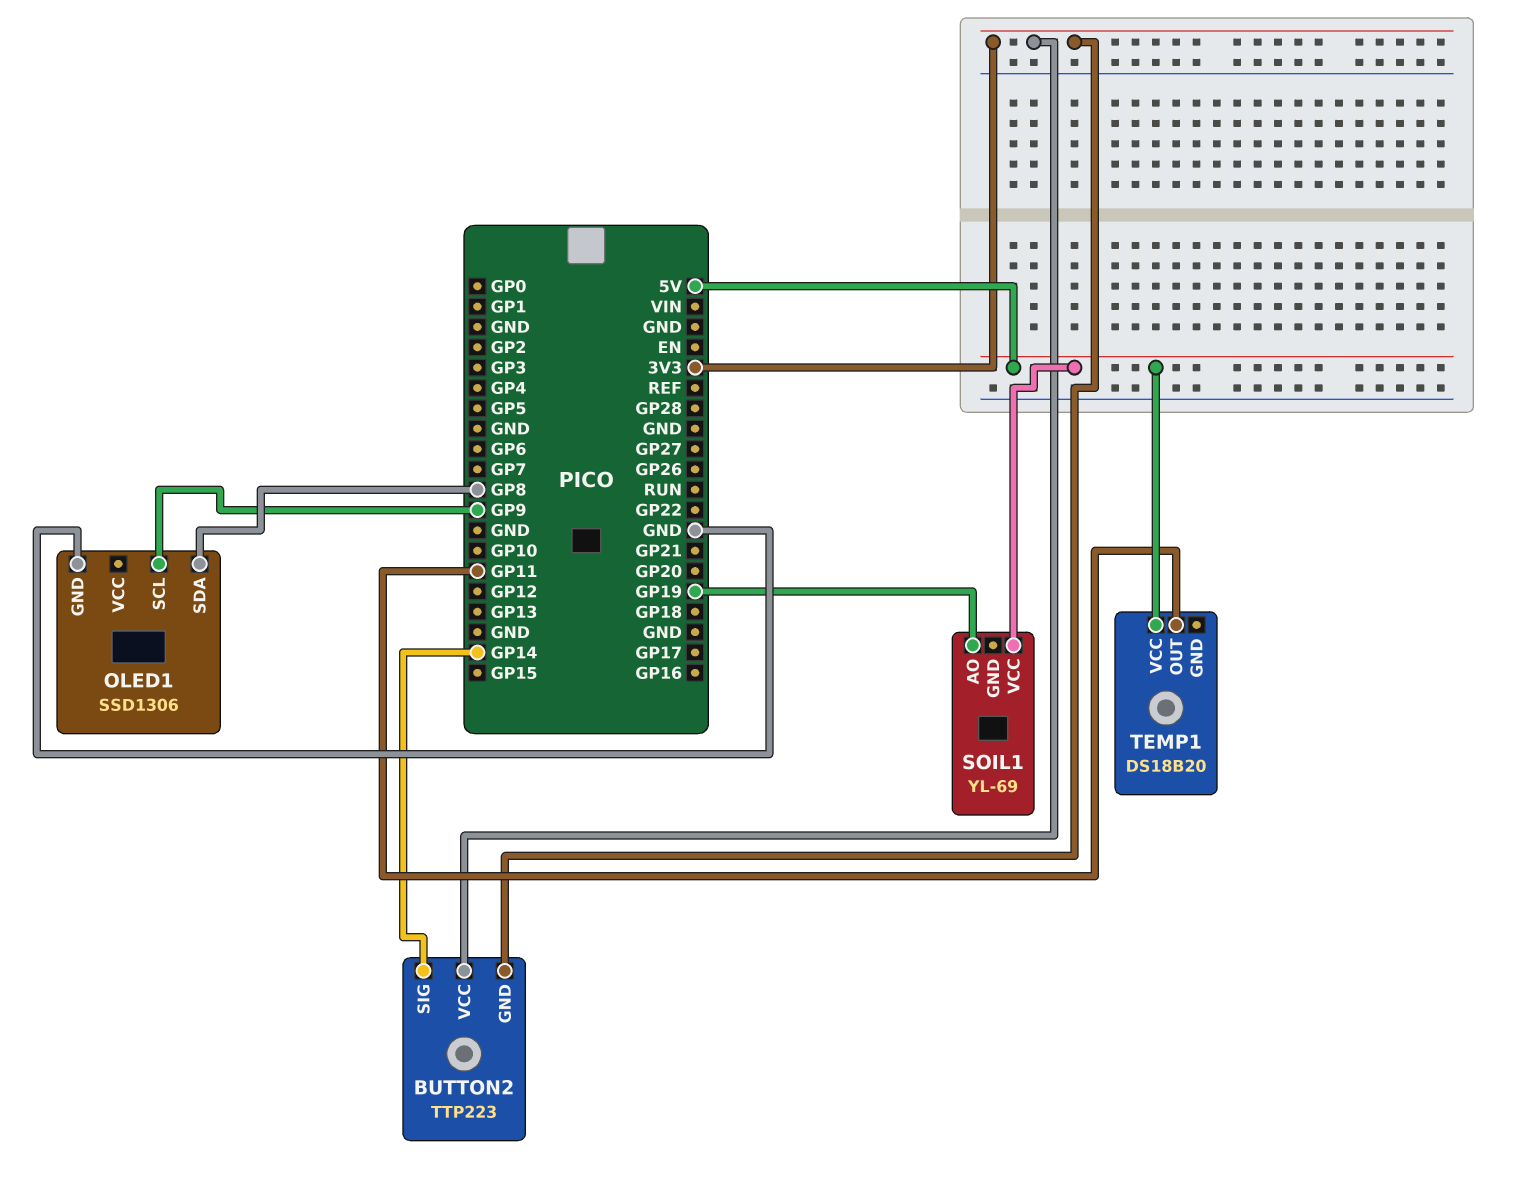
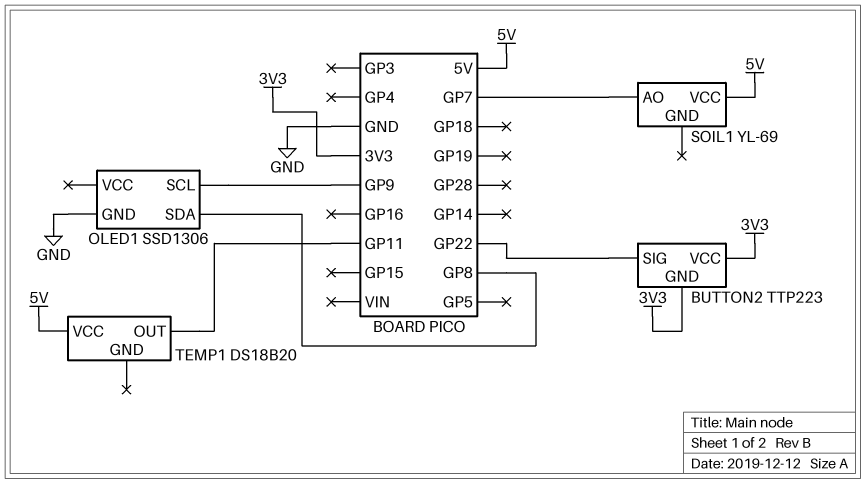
BUTTON2 pin SIG: GP14 -> GP22
SOIL1 pin AO: GP19 -> GP7

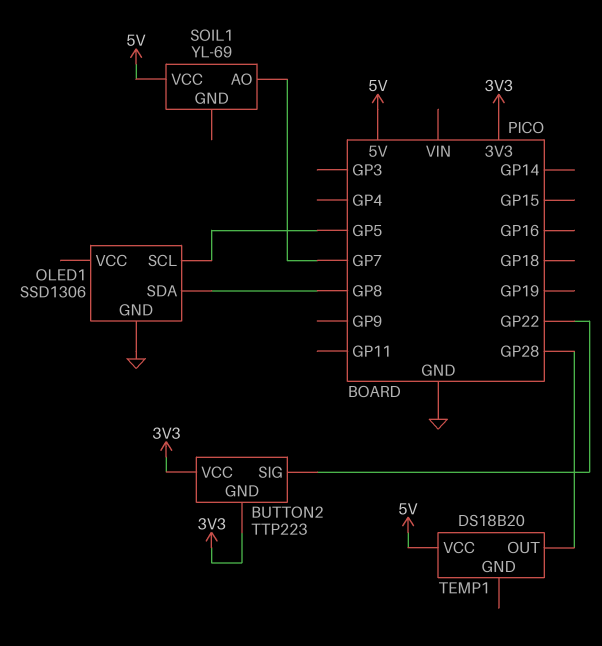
OLED1 pin SCL: GP9 -> GP5
TEMP1 pin OUT: GP11 -> GP28

